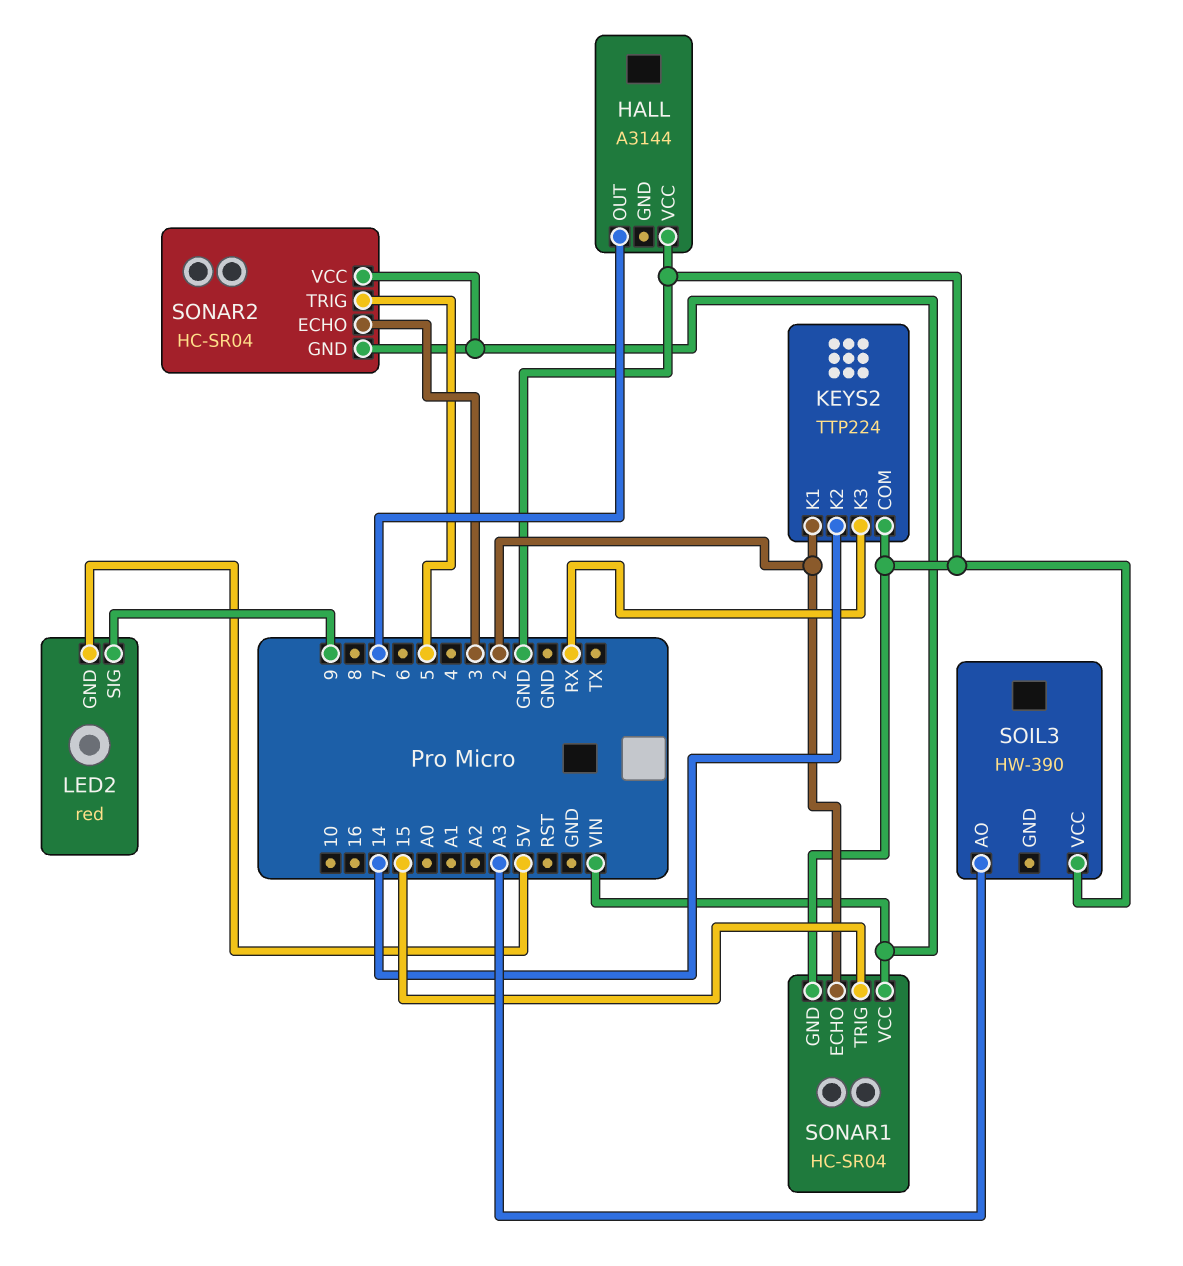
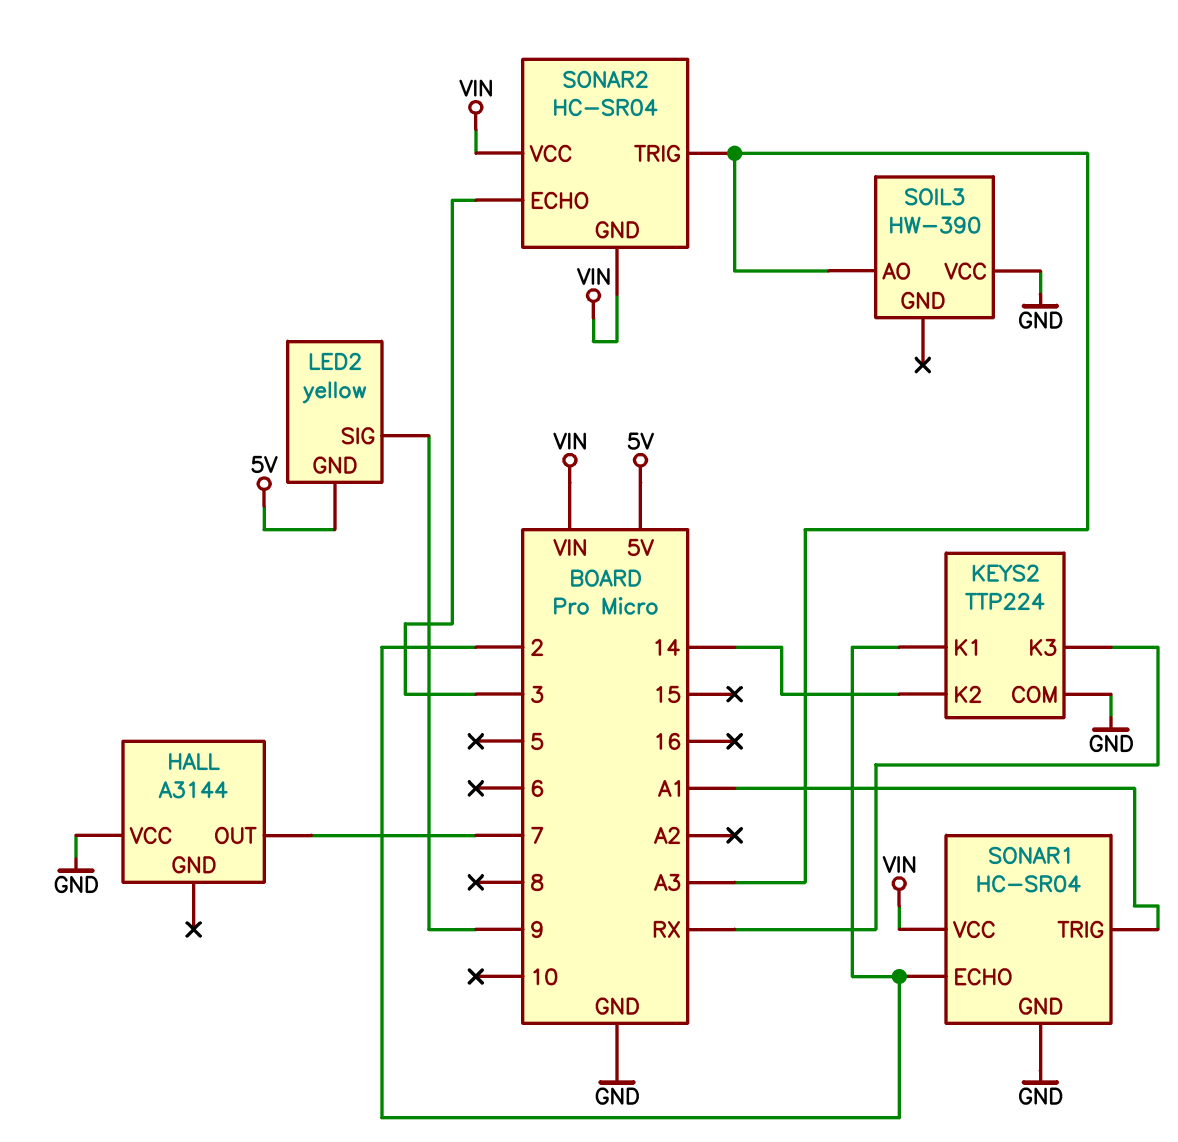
LED2: red -> yellow
SONAR1 pin TRIG: 15 -> A1
SONAR2 pin TRIG: 5 -> A3

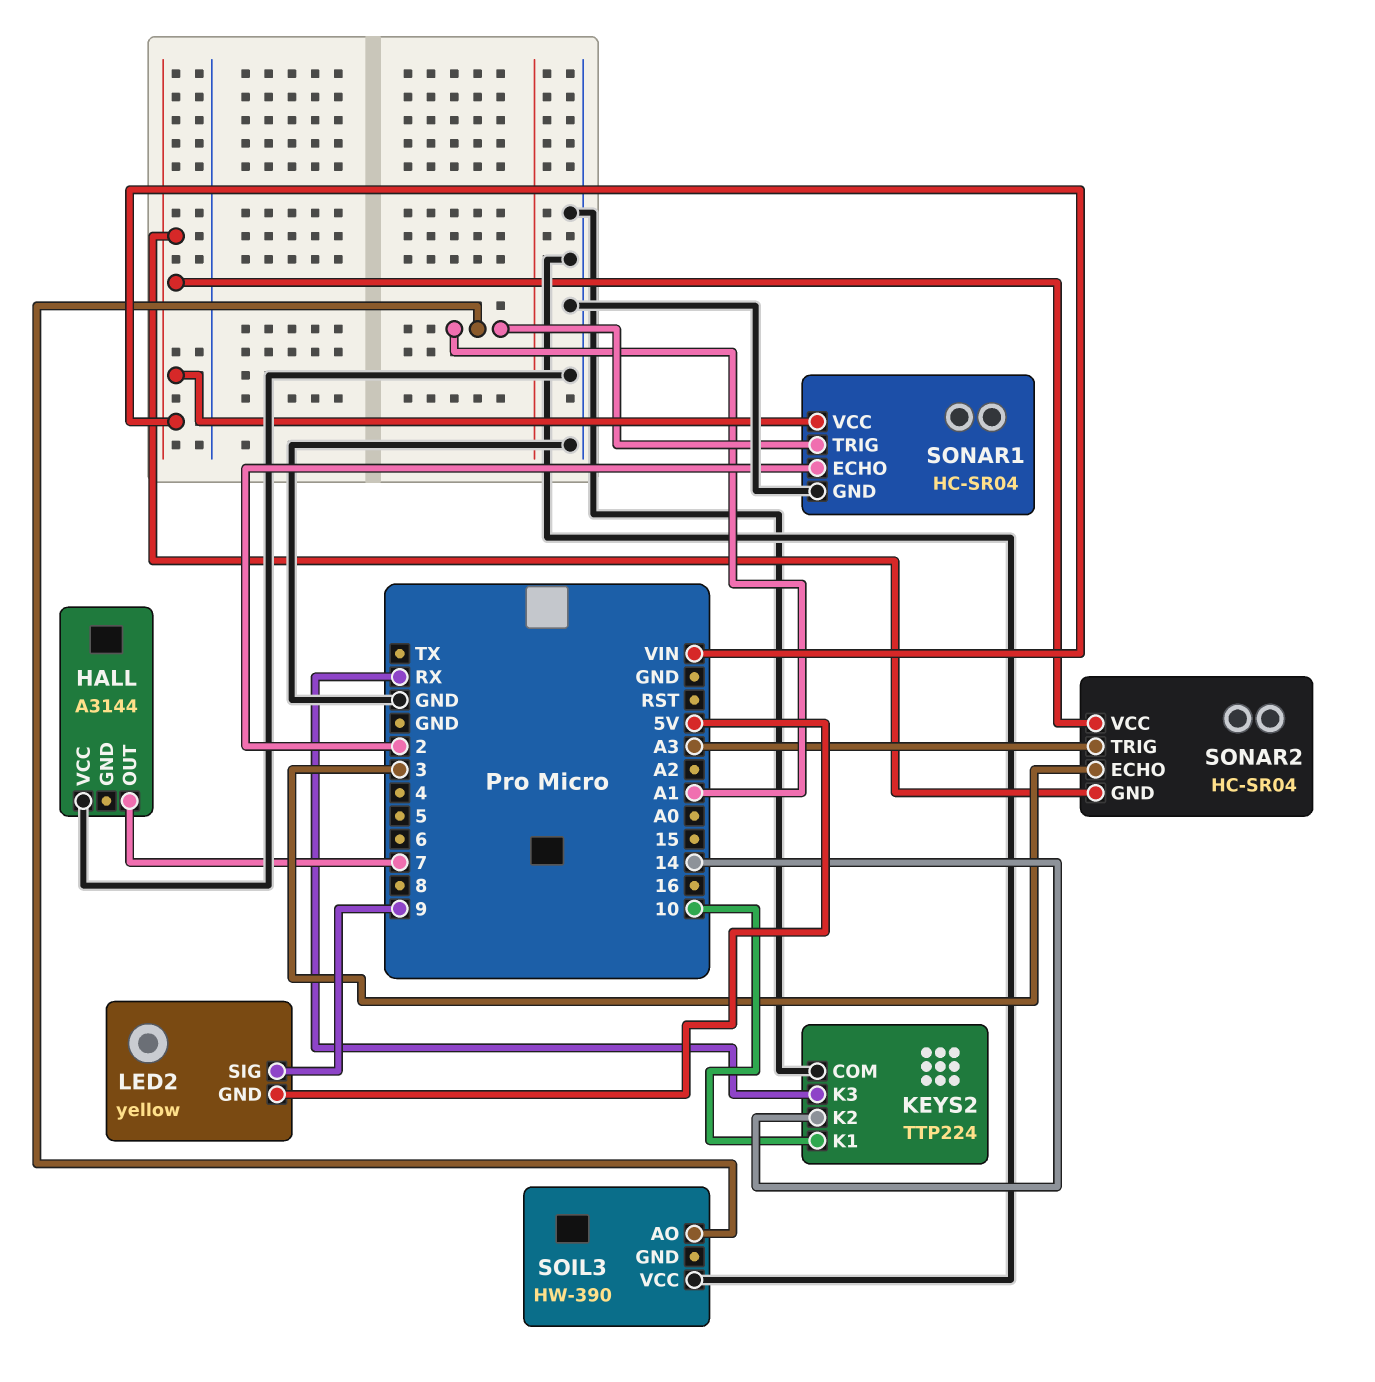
KEYS2 pin K1: 2 -> 10
SOIL3 pin AO: A3 -> A1

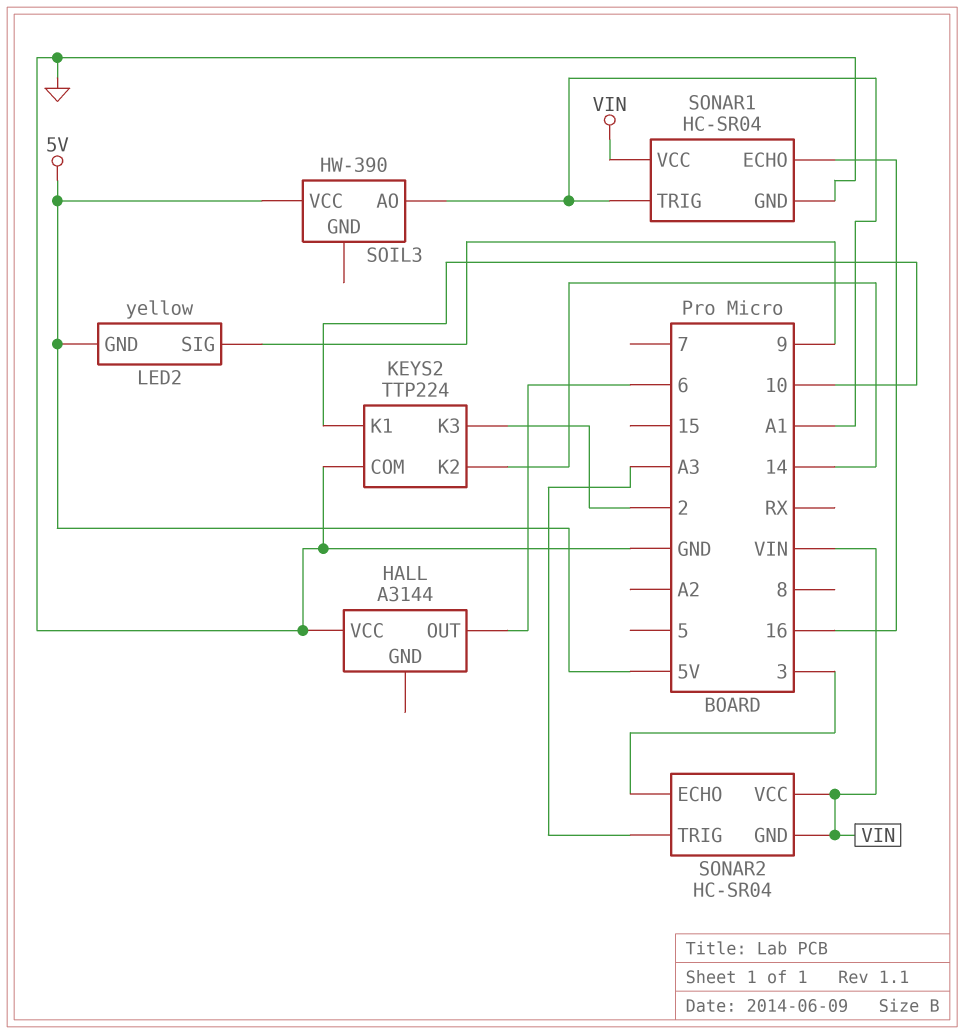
HALL pin OUT: 7 -> 6
KEYS2 pin K3: RX -> 2
SOIL3 pin VCC: GND -> 5V
SONAR1 pin ECHO: 2 -> 16

